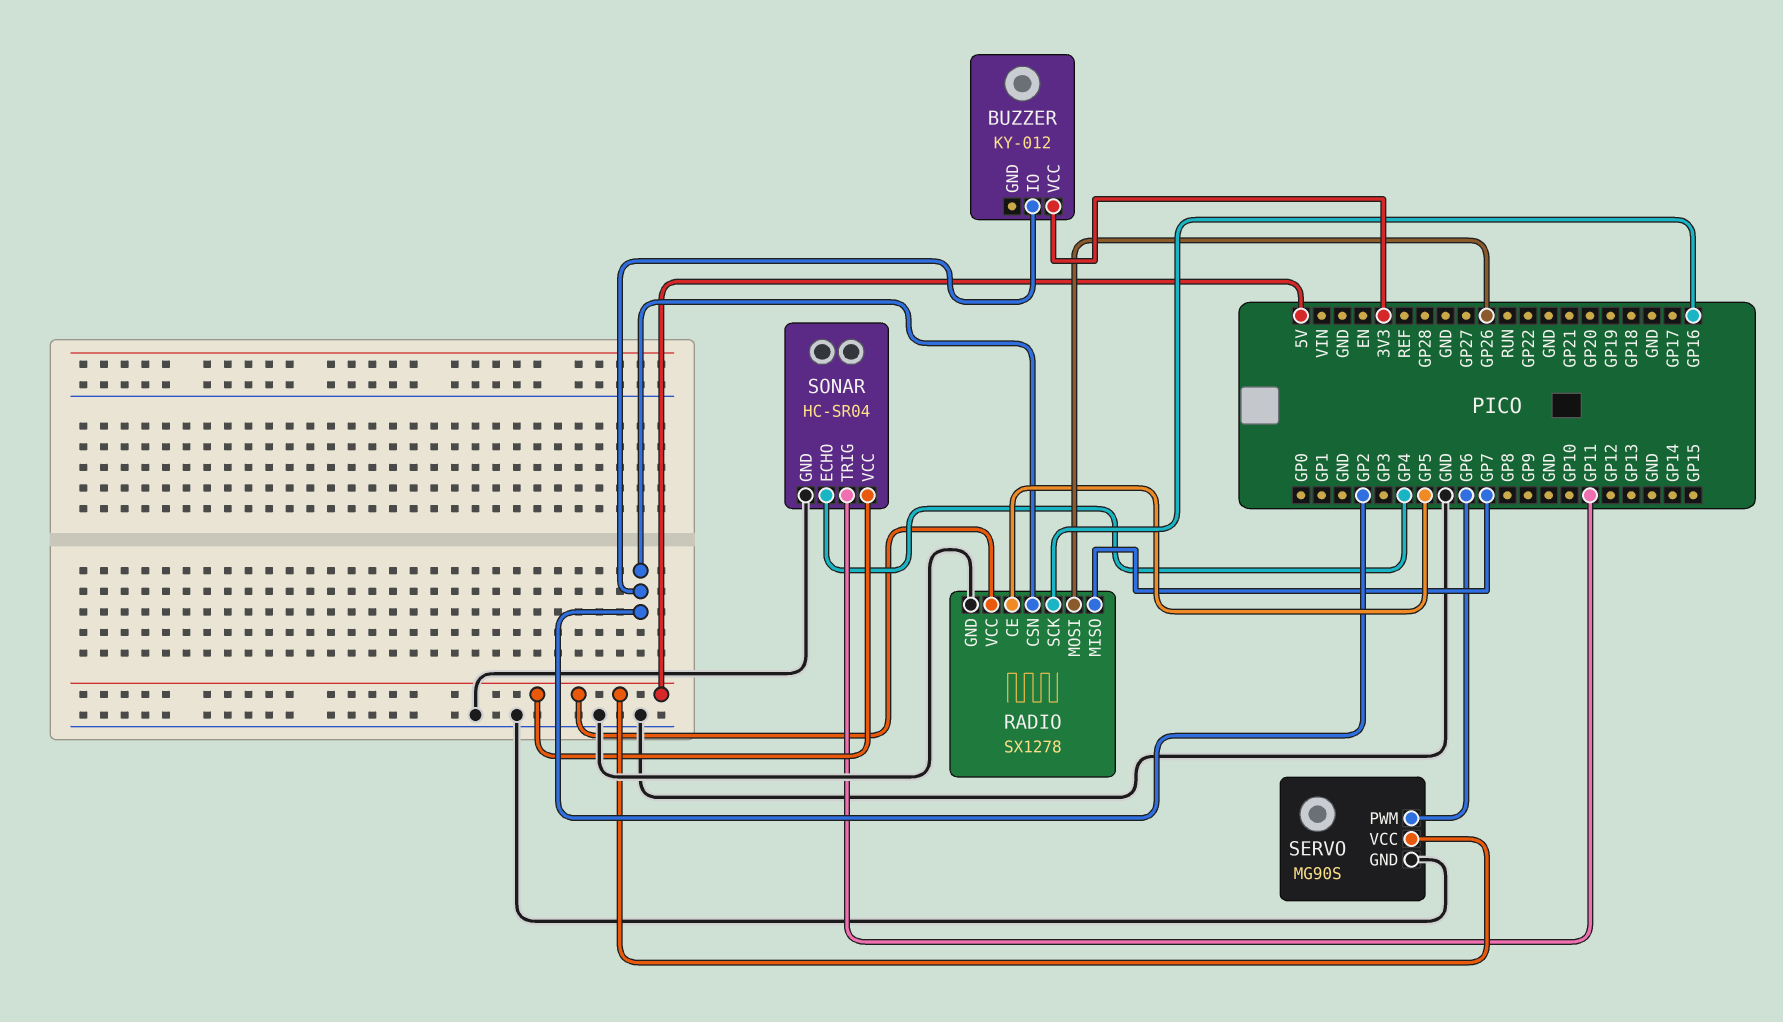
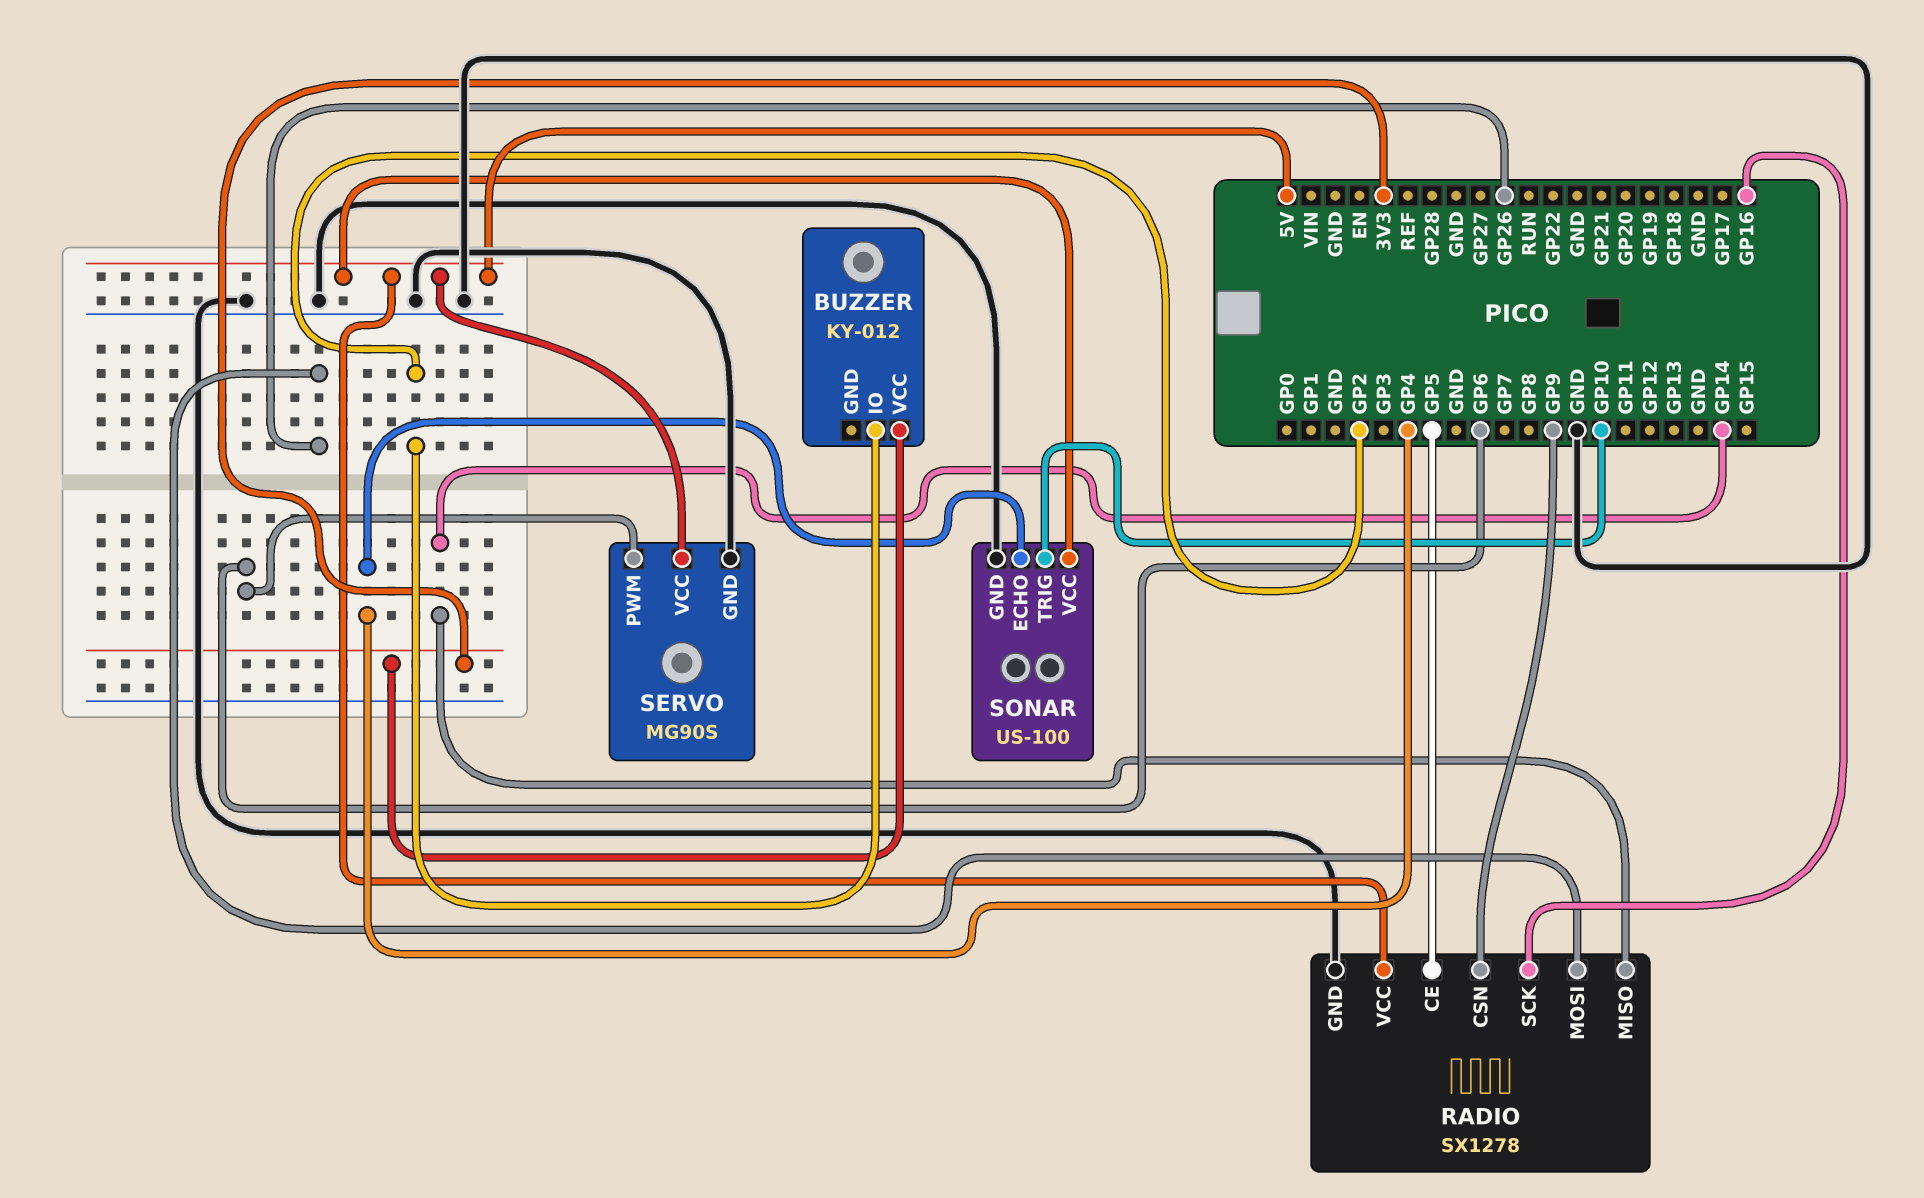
RADIO pin CSN: GP2 -> GP9
RADIO pin MISO: GP7 -> GP14
SONAR: HC-SR04 -> US-100
SONAR pin TRIG: GP11 -> GP10

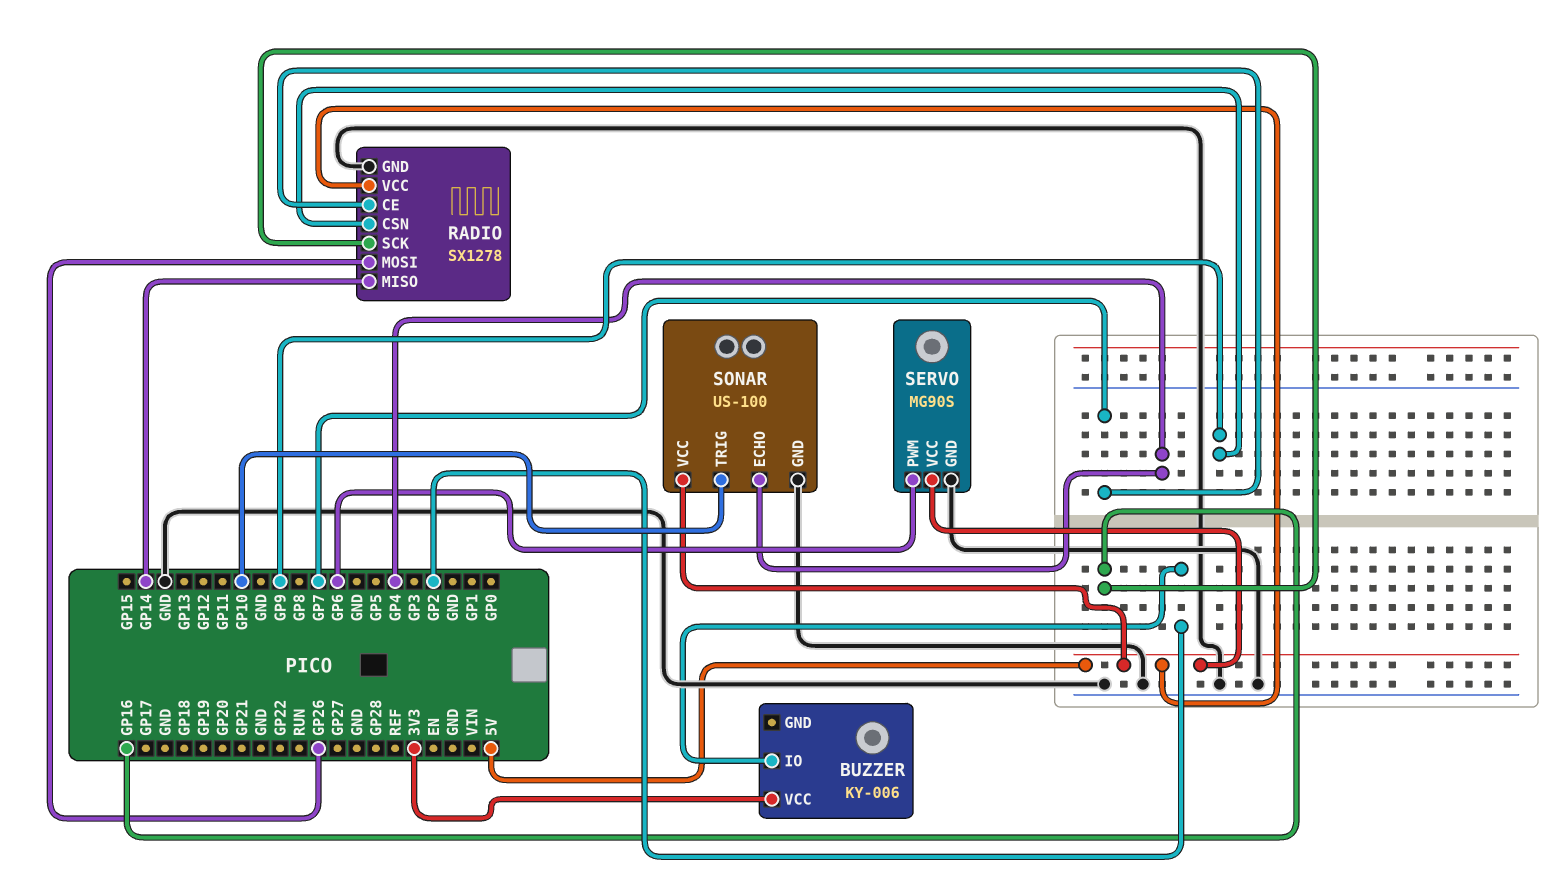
BUZZER: KY-012 -> KY-006
RADIO pin CE: GP5 -> GP7

